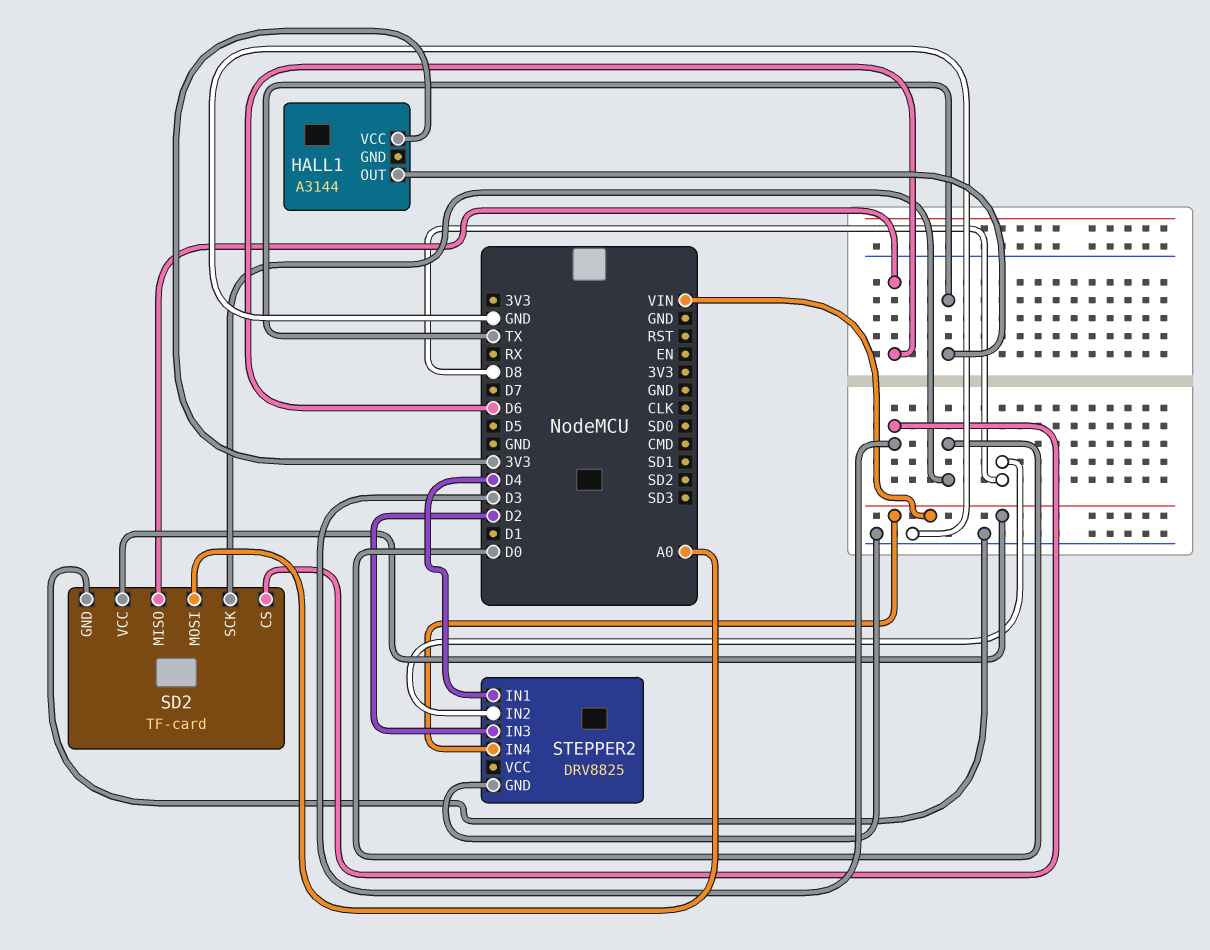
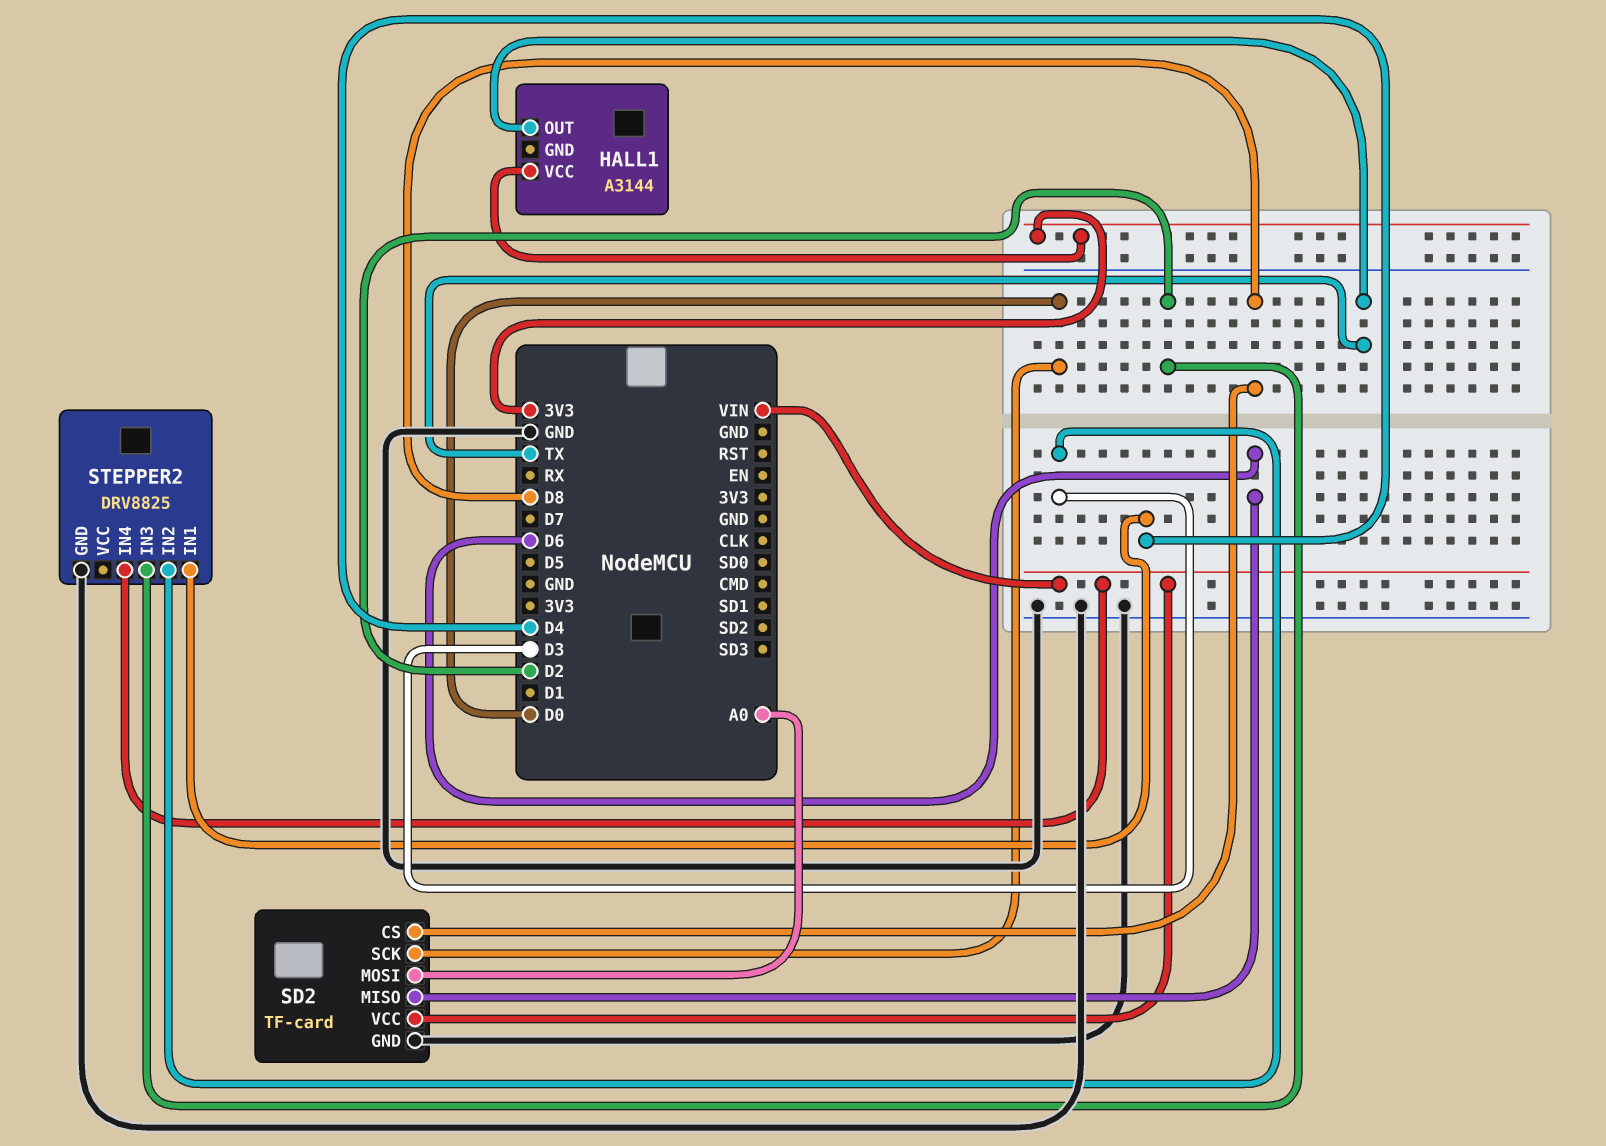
SD2 pin CS: D3 -> D8
STEPPER2 pin IN2: D8 -> D3

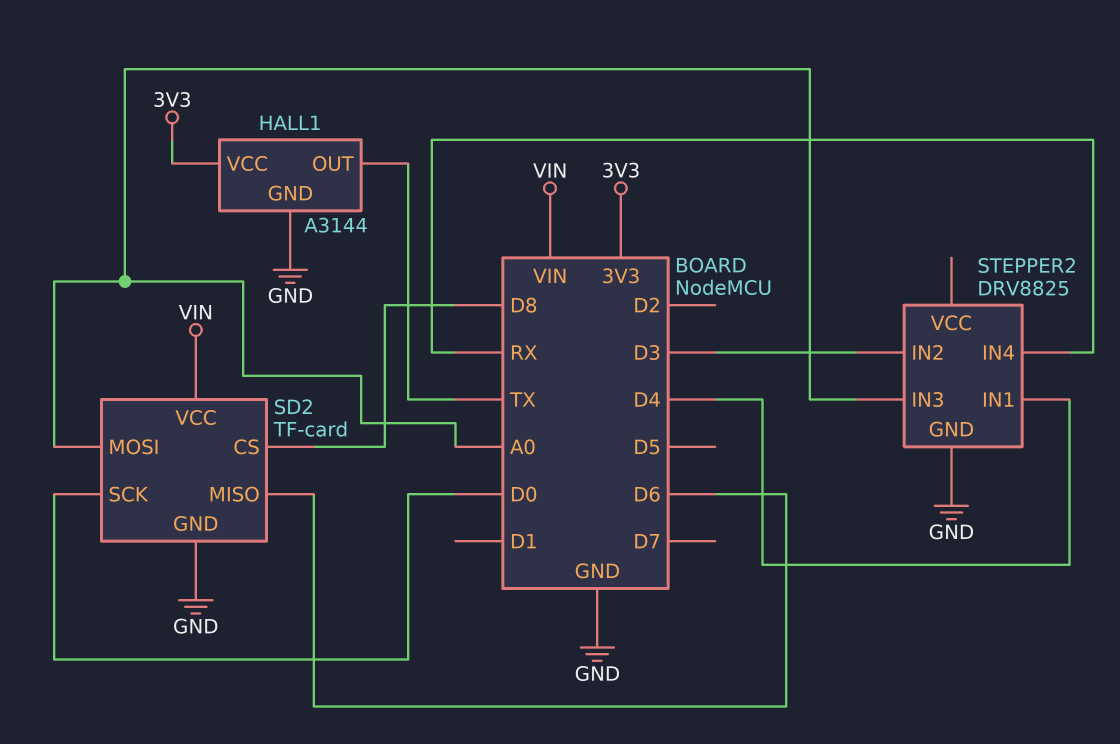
HALL1 pin GND: none -> GND
STEPPER2 pin IN3: D2 -> A0
STEPPER2 pin IN4: VIN -> RX

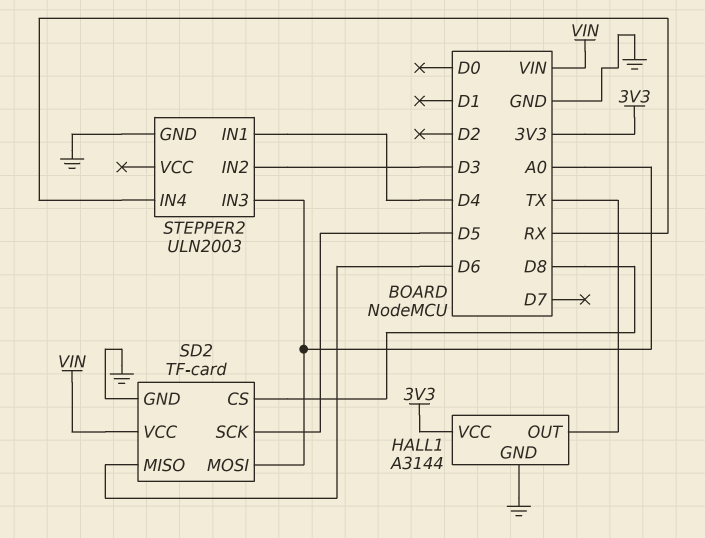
SD2 pin SCK: D0 -> D5
STEPPER2: DRV8825 -> ULN2003

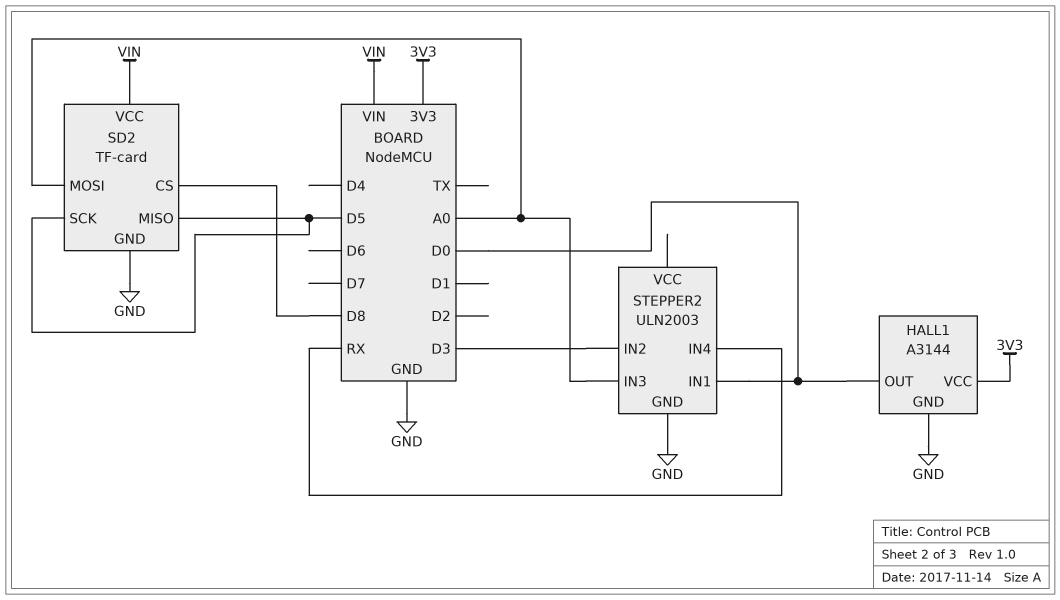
HALL1 pin OUT: TX -> D0
SD2 pin MISO: D6 -> D5
STEPPER2 pin IN1: D4 -> D0

